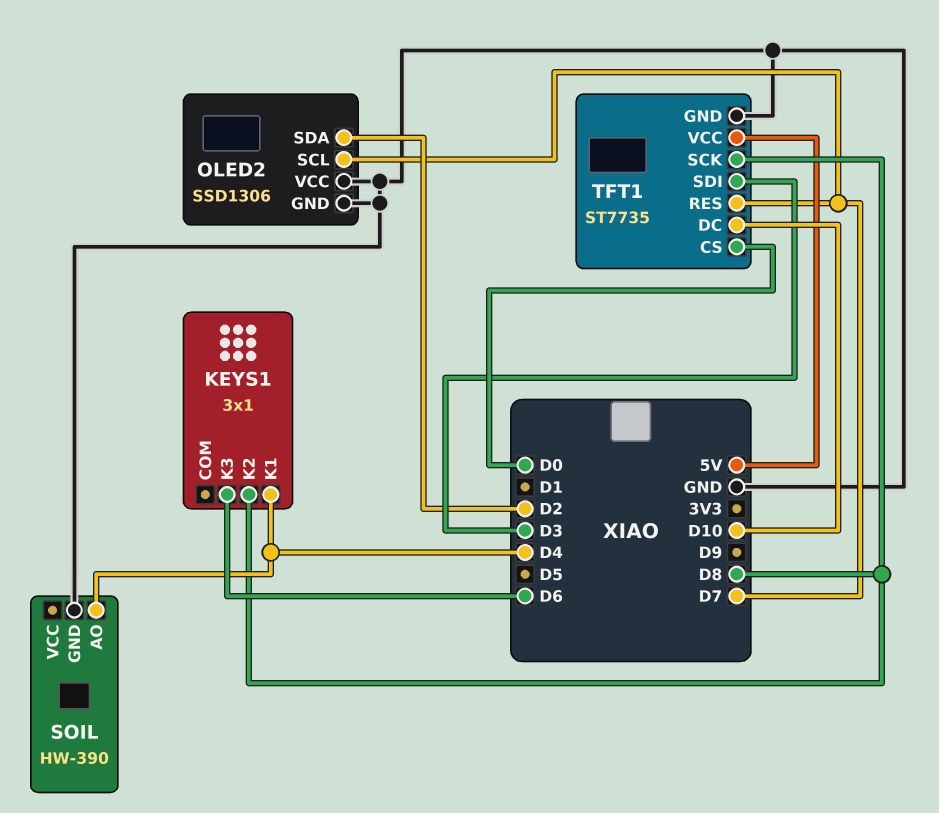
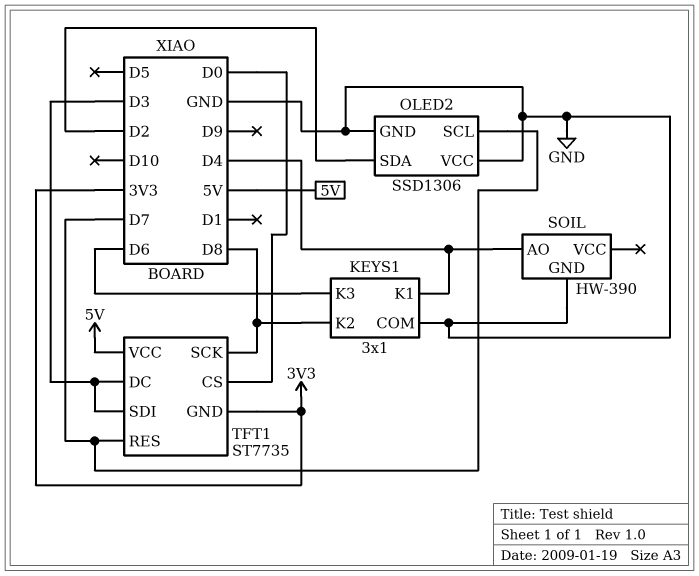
KEYS1 pin COM: none -> GND
TFT1 pin DC: D10 -> D3
TFT1 pin GND: GND -> 3V3

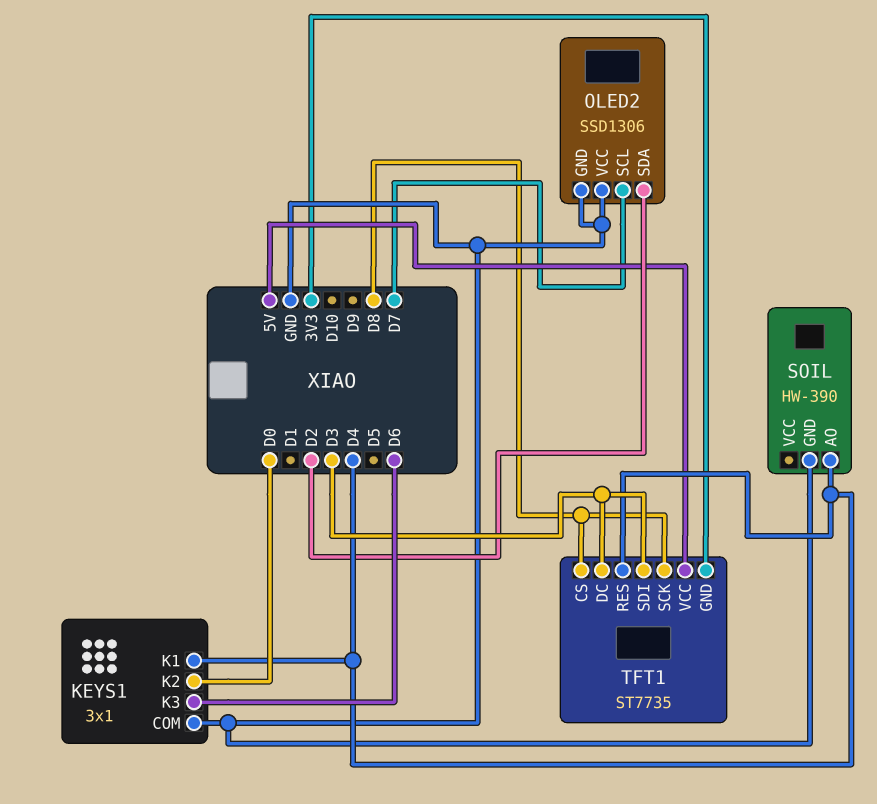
KEYS1 pin K2: D8 -> D0
TFT1 pin CS: D0 -> D8
TFT1 pin RES: D7 -> D4

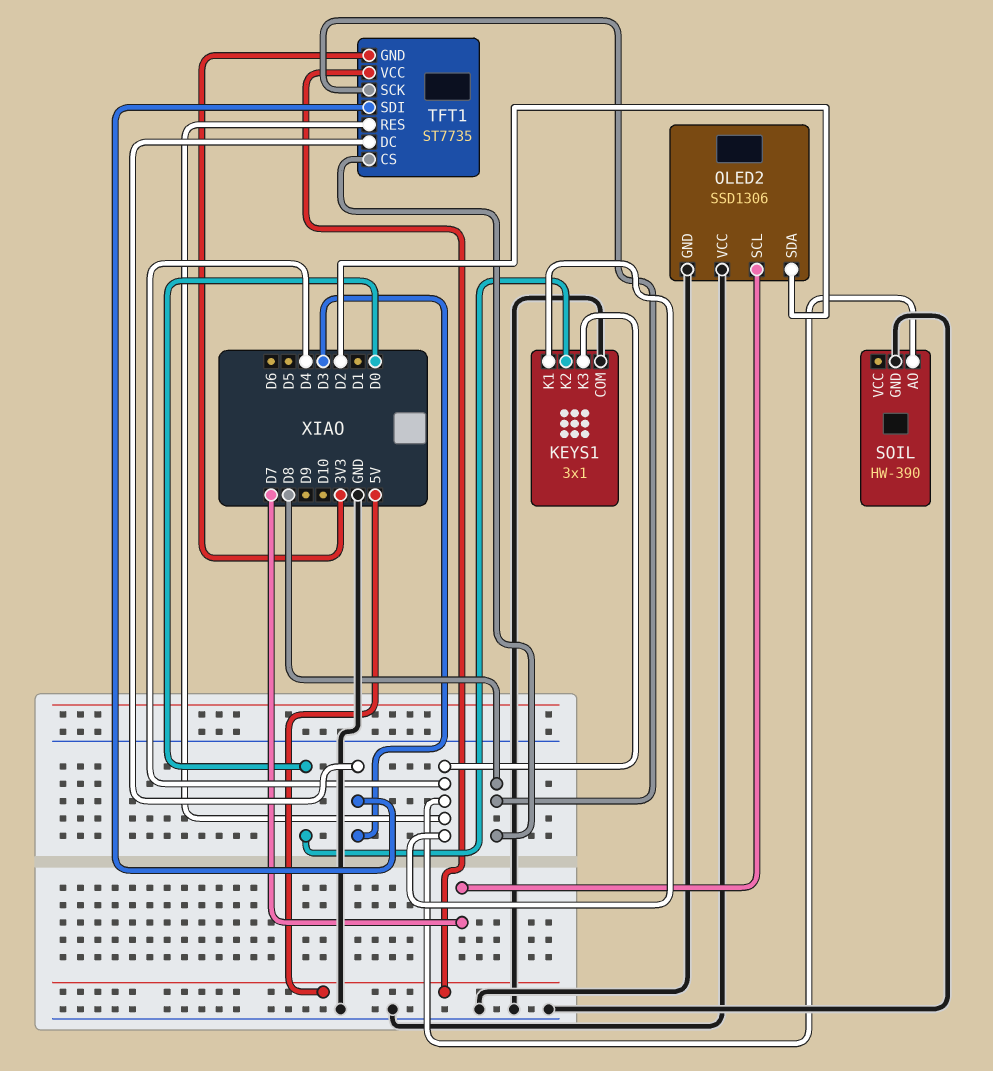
KEYS1 pin K3: D6 -> D4

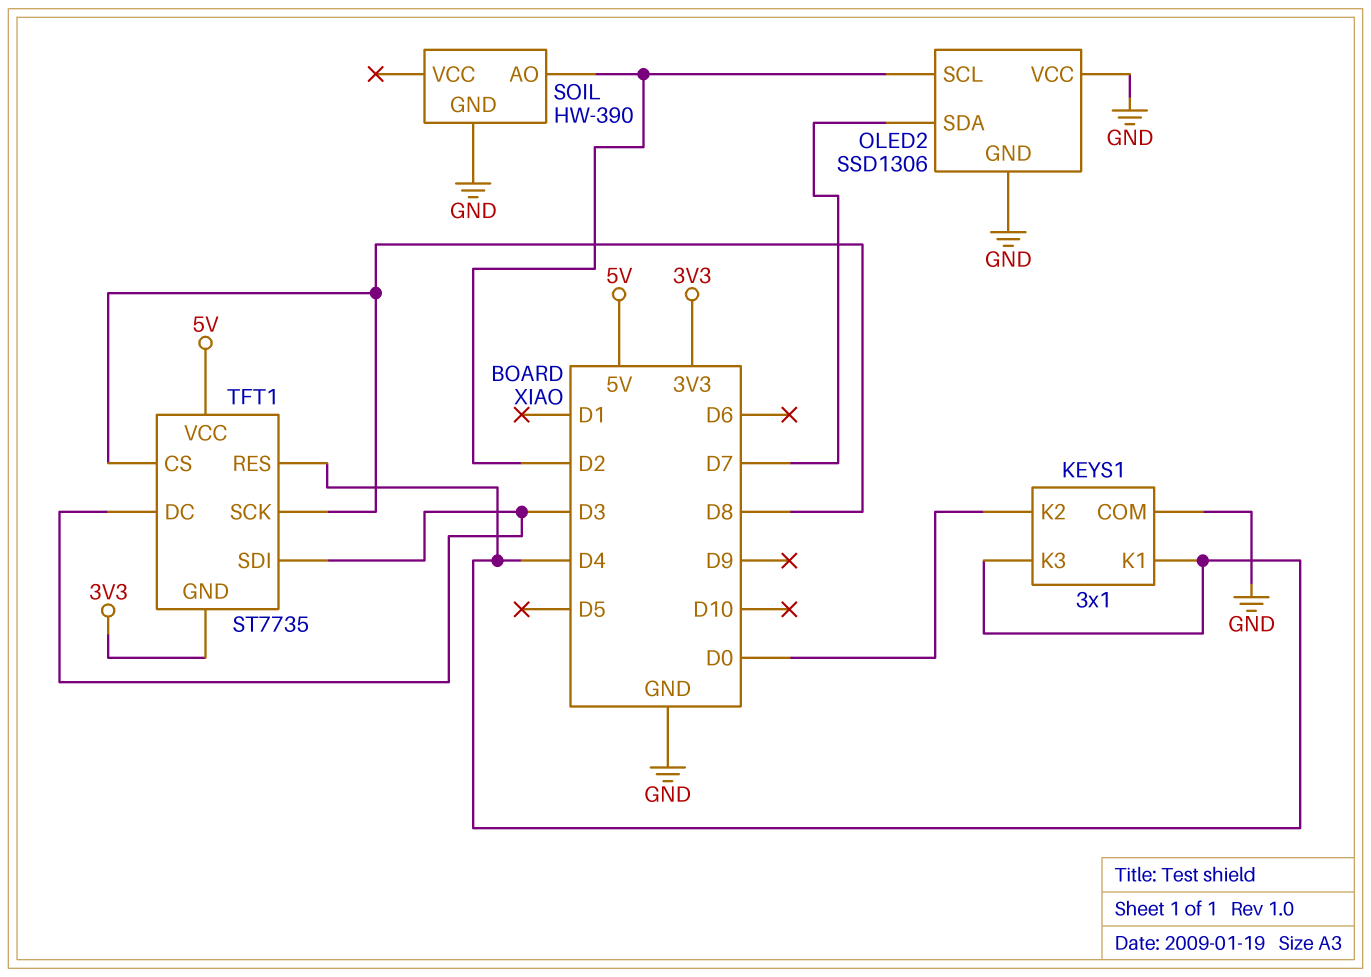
OLED2 pin SCL: D7 -> D2
OLED2 pin SDA: D2 -> D7
SOIL pin AO: D4 -> D2

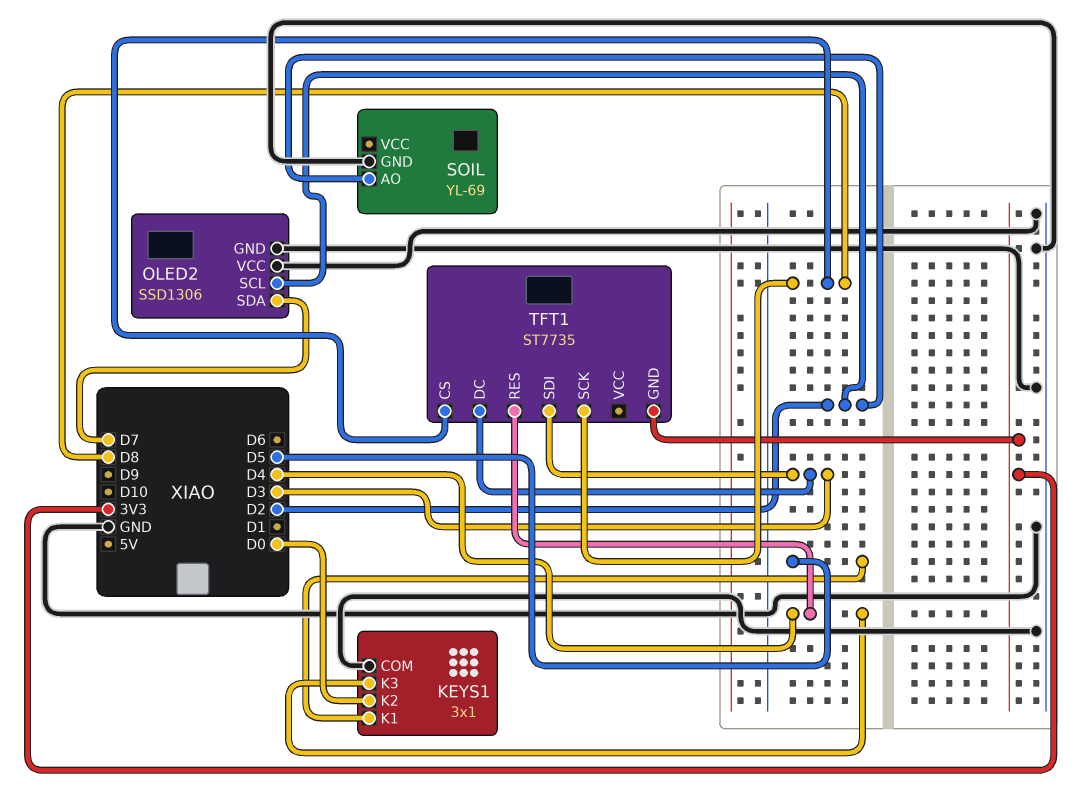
KEYS1 pin K1: D4 -> D5
SOIL: HW-390 -> YL-69
TFT1 pin VCC: 5V -> none

